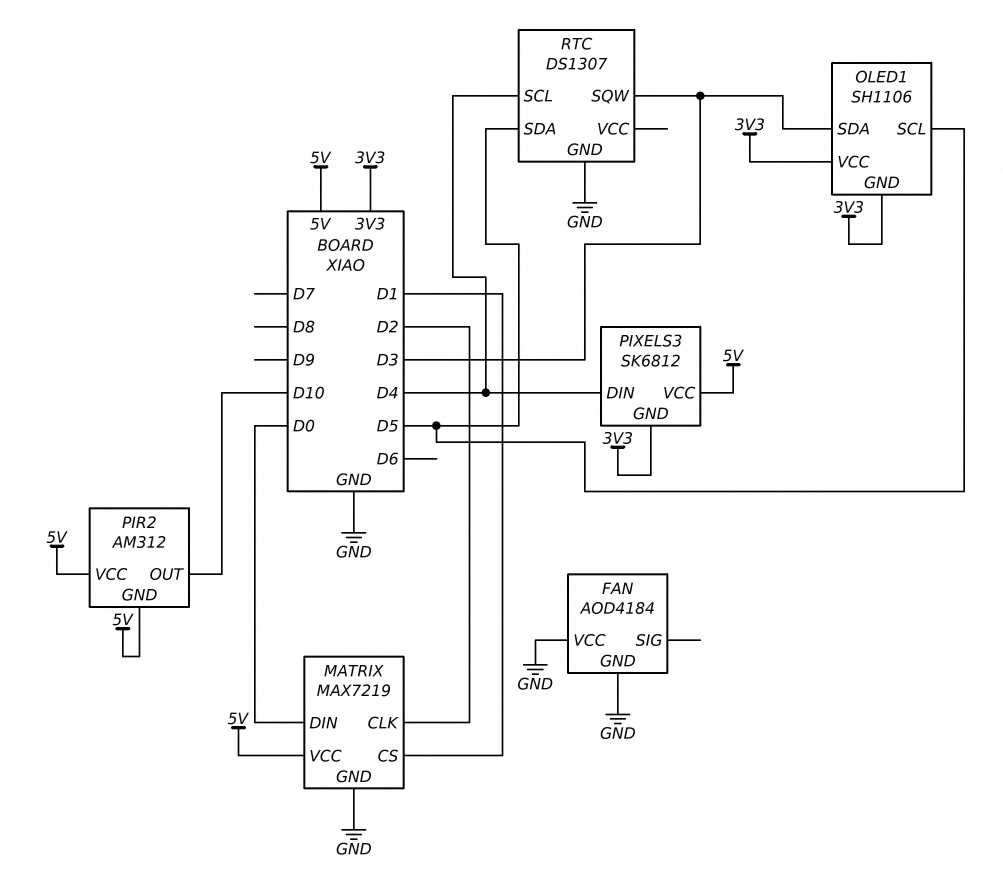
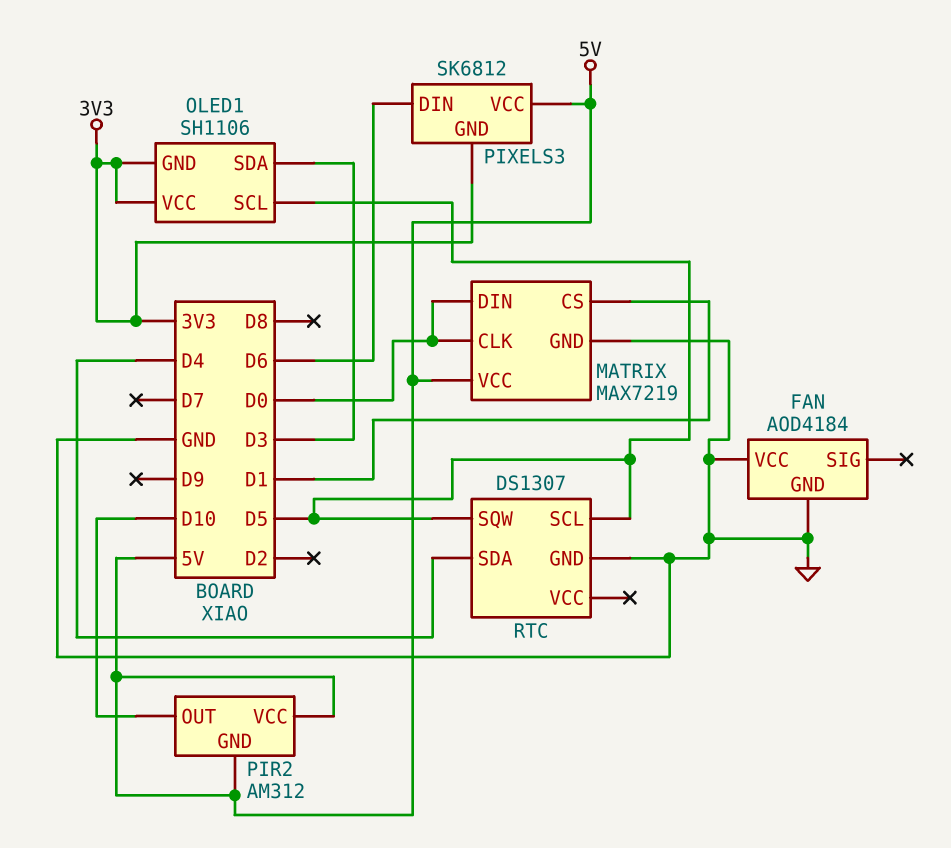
MATRIX pin CLK: D2 -> D0
PIXELS3 pin DIN: D4 -> D6
RTC pin SCL: D4 -> D5
RTC pin SDA: D5 -> D4
RTC pin SQW: D3 -> D5

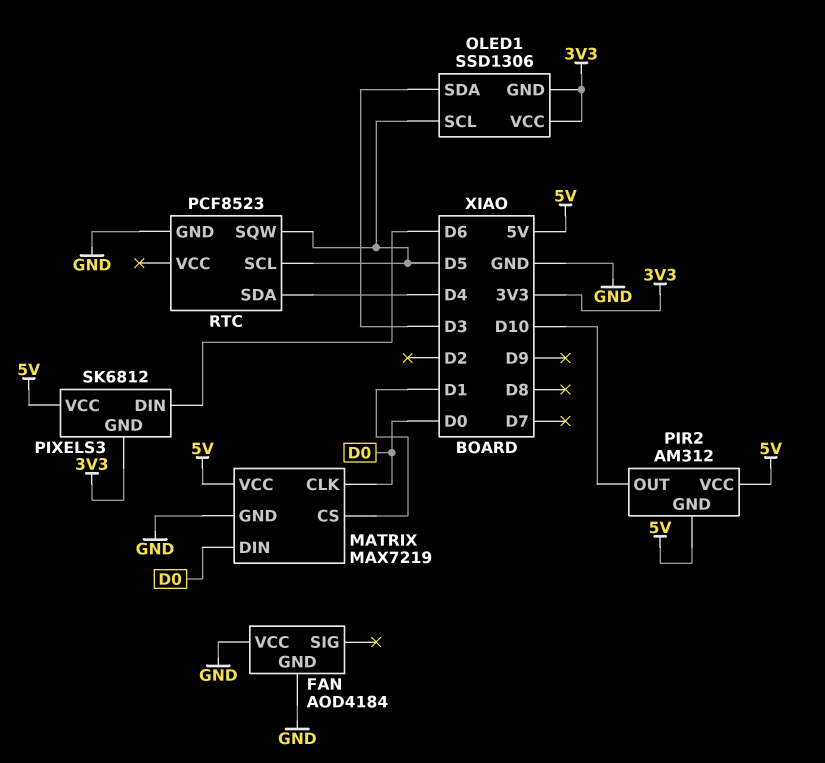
OLED1: SH1106 -> SSD1306
RTC: DS1307 -> PCF8523

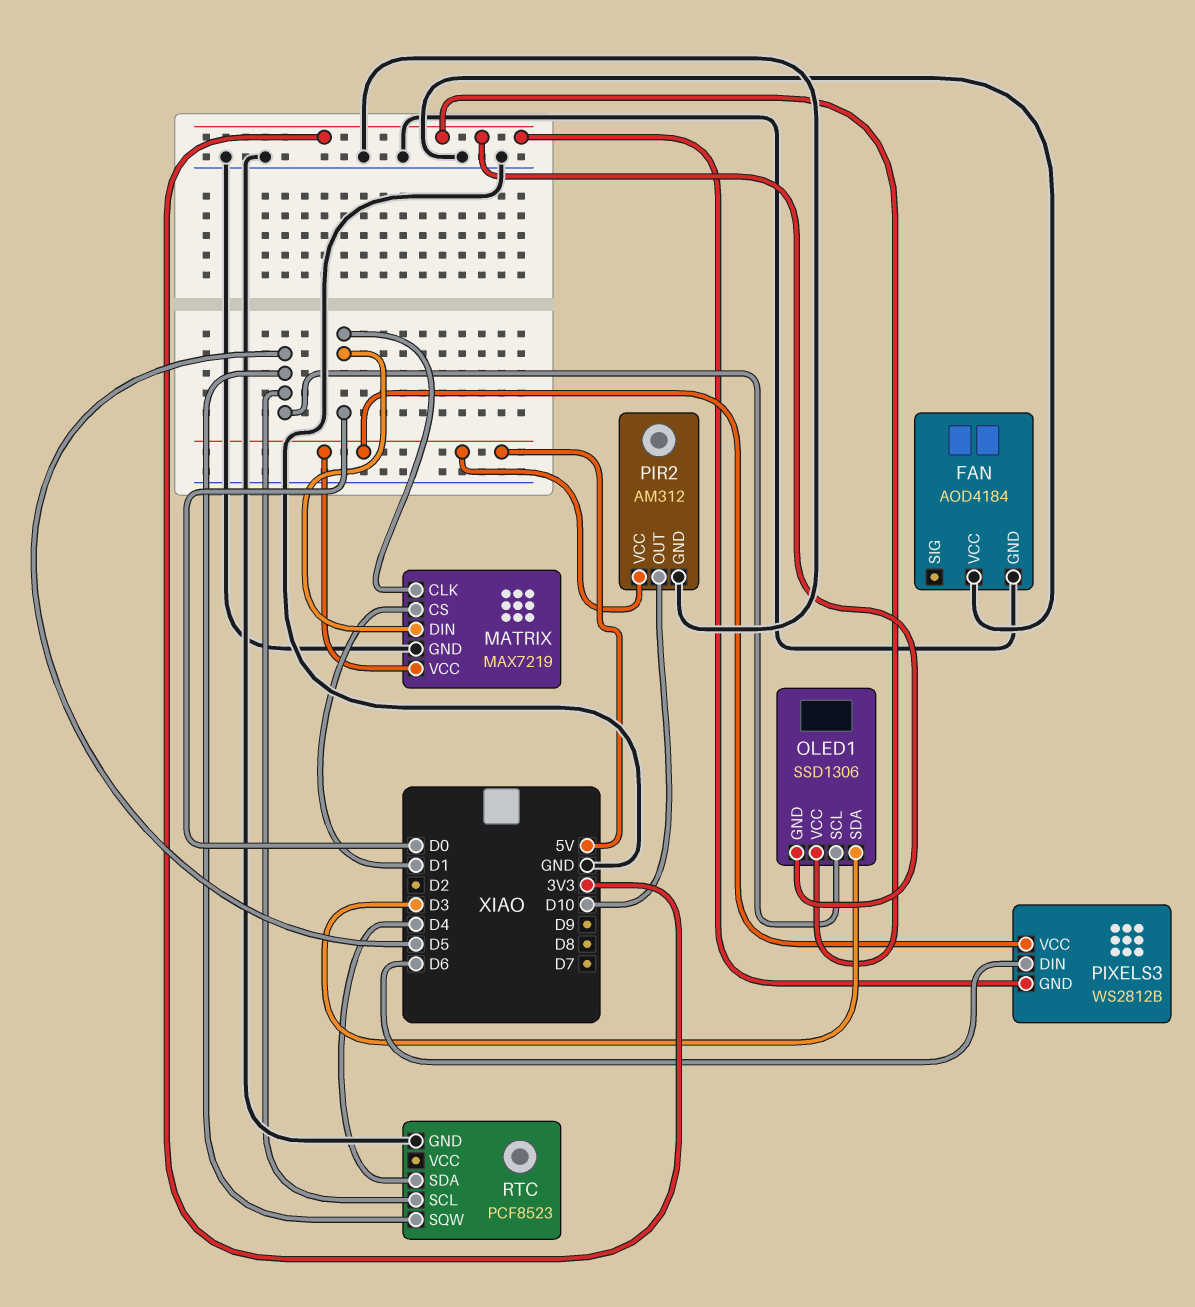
PIR2 pin GND: 5V -> GND
PIXELS3: SK6812 -> WS2812B

